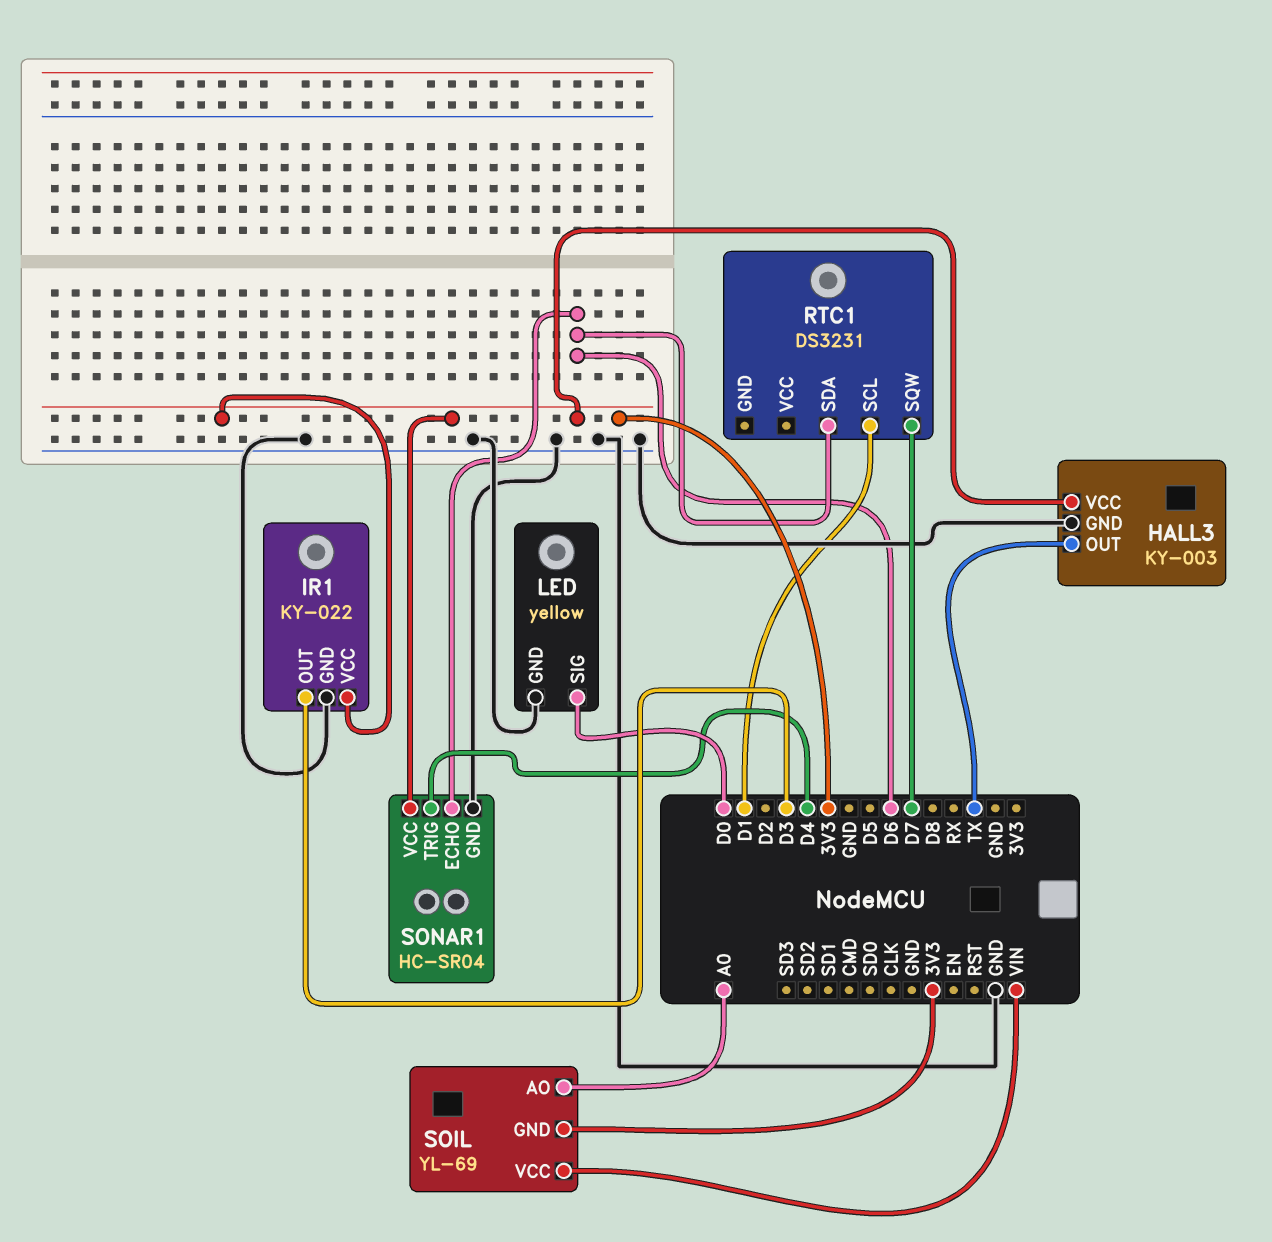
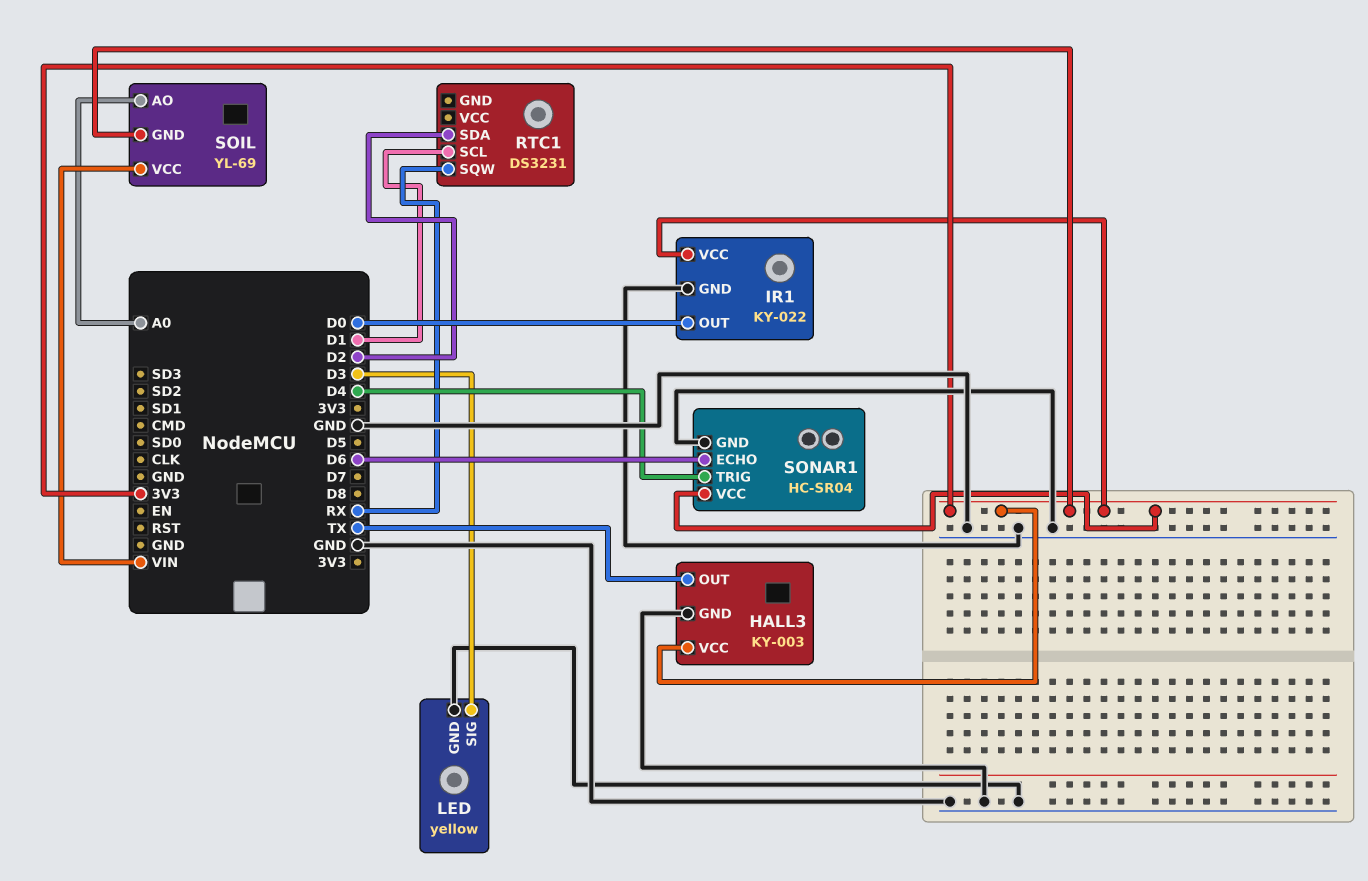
IR1 pin OUT: D3 -> D0
LED pin SIG: D0 -> D3
RTC1 pin SDA: D6 -> D2
RTC1 pin SQW: D7 -> RX

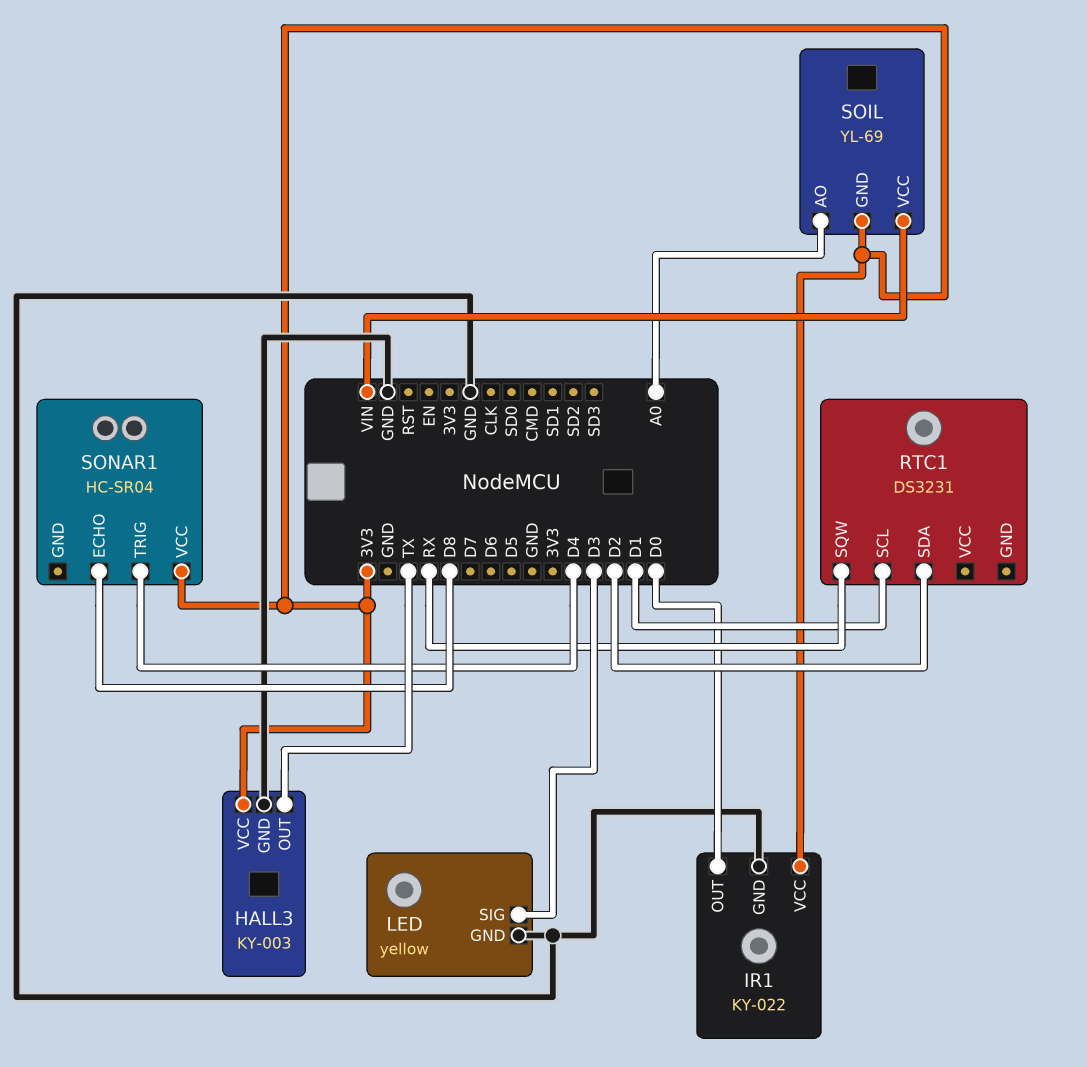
SONAR1 pin ECHO: D6 -> D8
SONAR1 pin GND: GND -> none

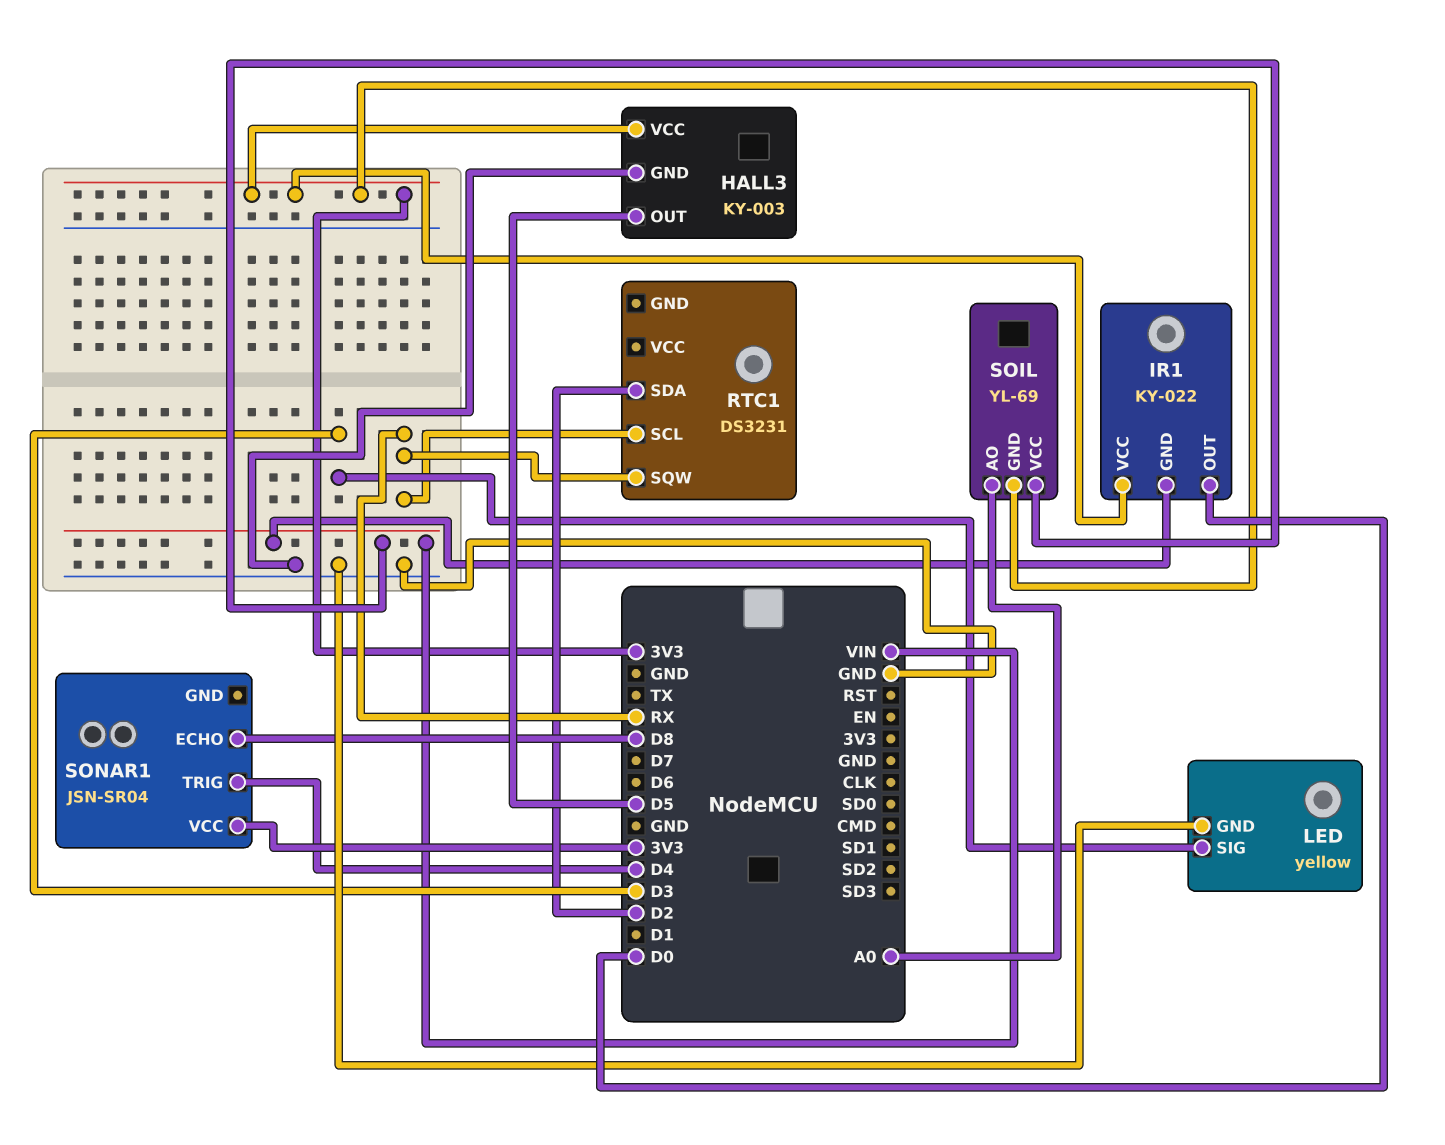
HALL3 pin OUT: TX -> D5
IR1 pin GND: GND -> VIN
RTC1 pin SCL: D1 -> RX
SONAR1: HC-SR04 -> JSN-SR04

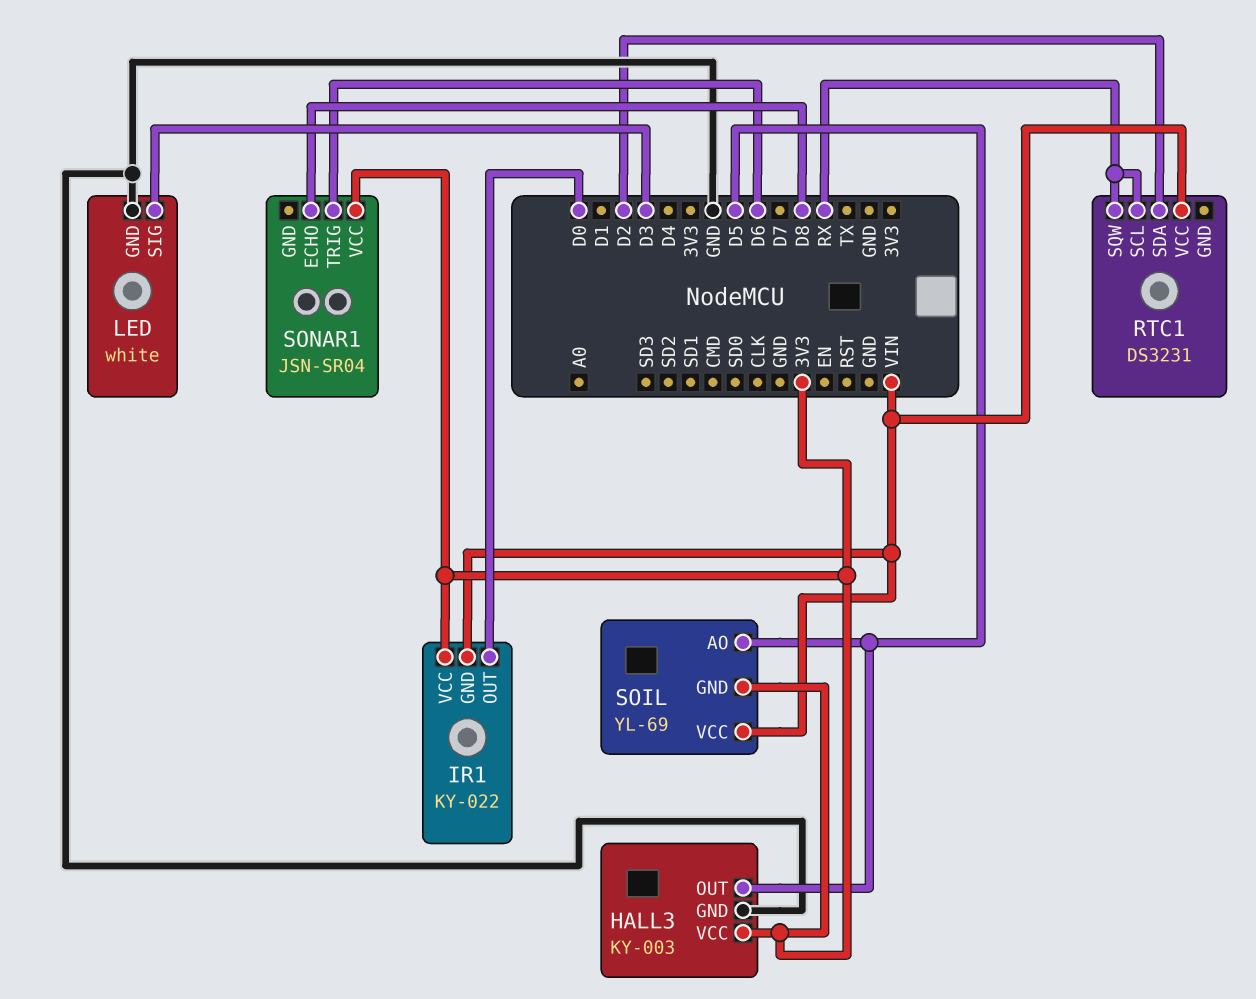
LED: yellow -> white
RTC1 pin VCC: none -> VIN
SOIL pin AO: A0 -> D5
SONAR1 pin TRIG: D4 -> D6

